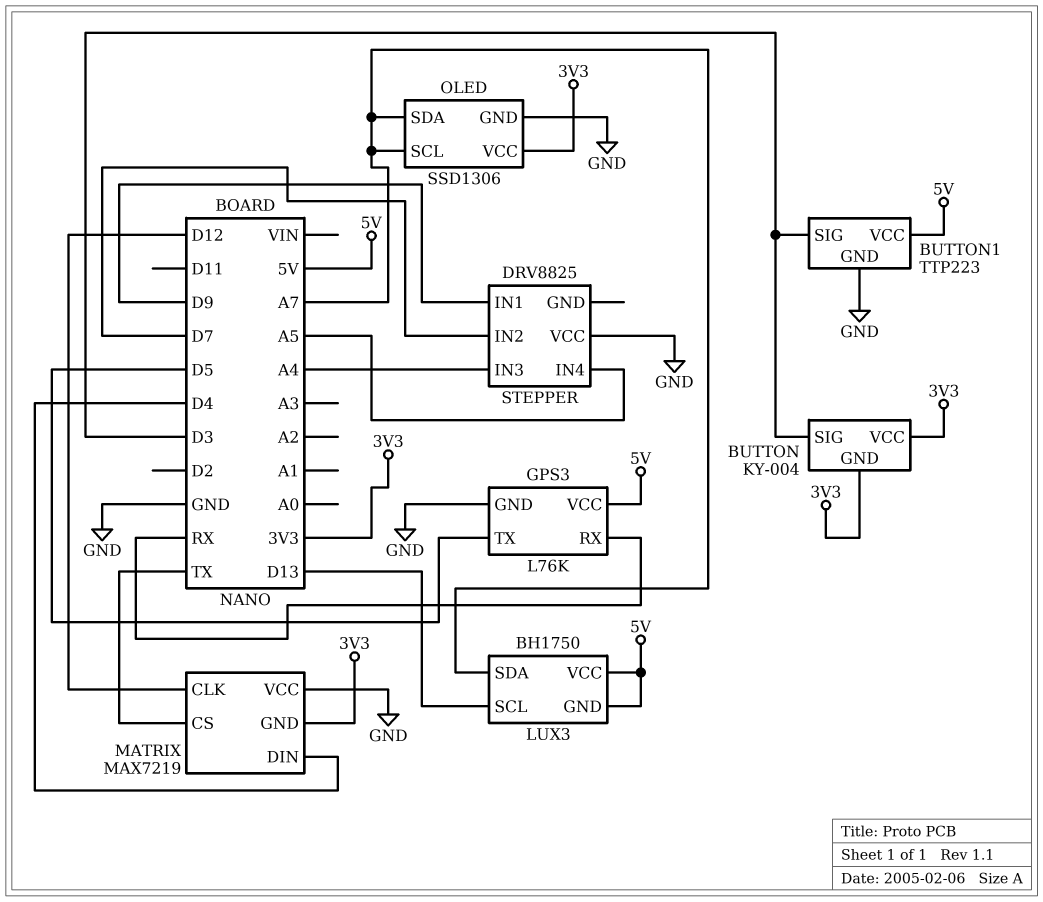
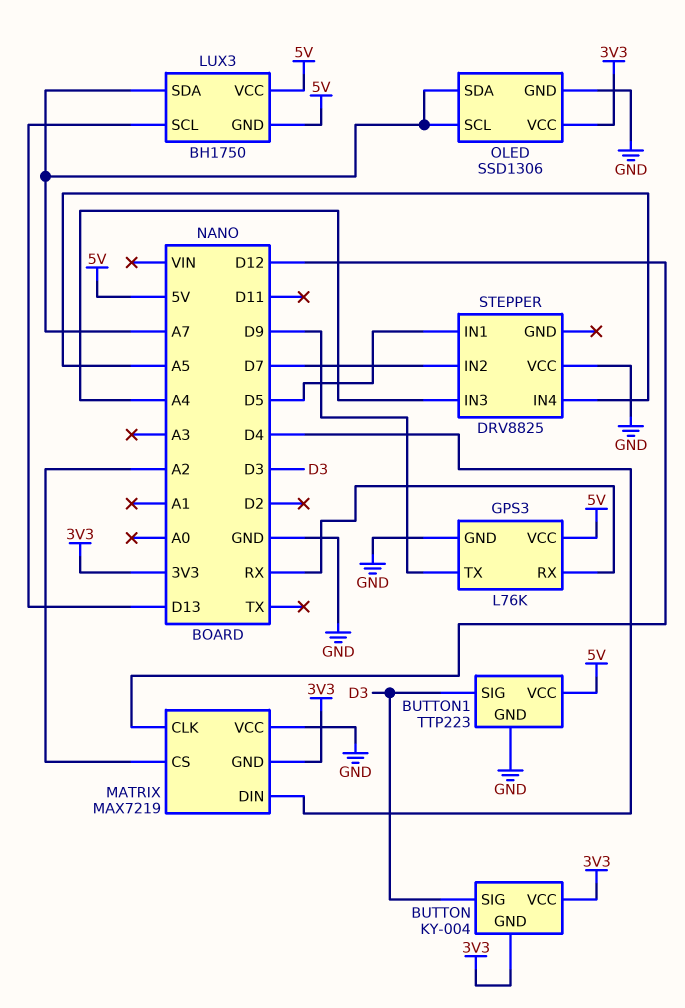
GPS3 pin TX: D5 -> D9
MATRIX pin CS: TX -> A2
STEPPER pin IN1: D9 -> D5

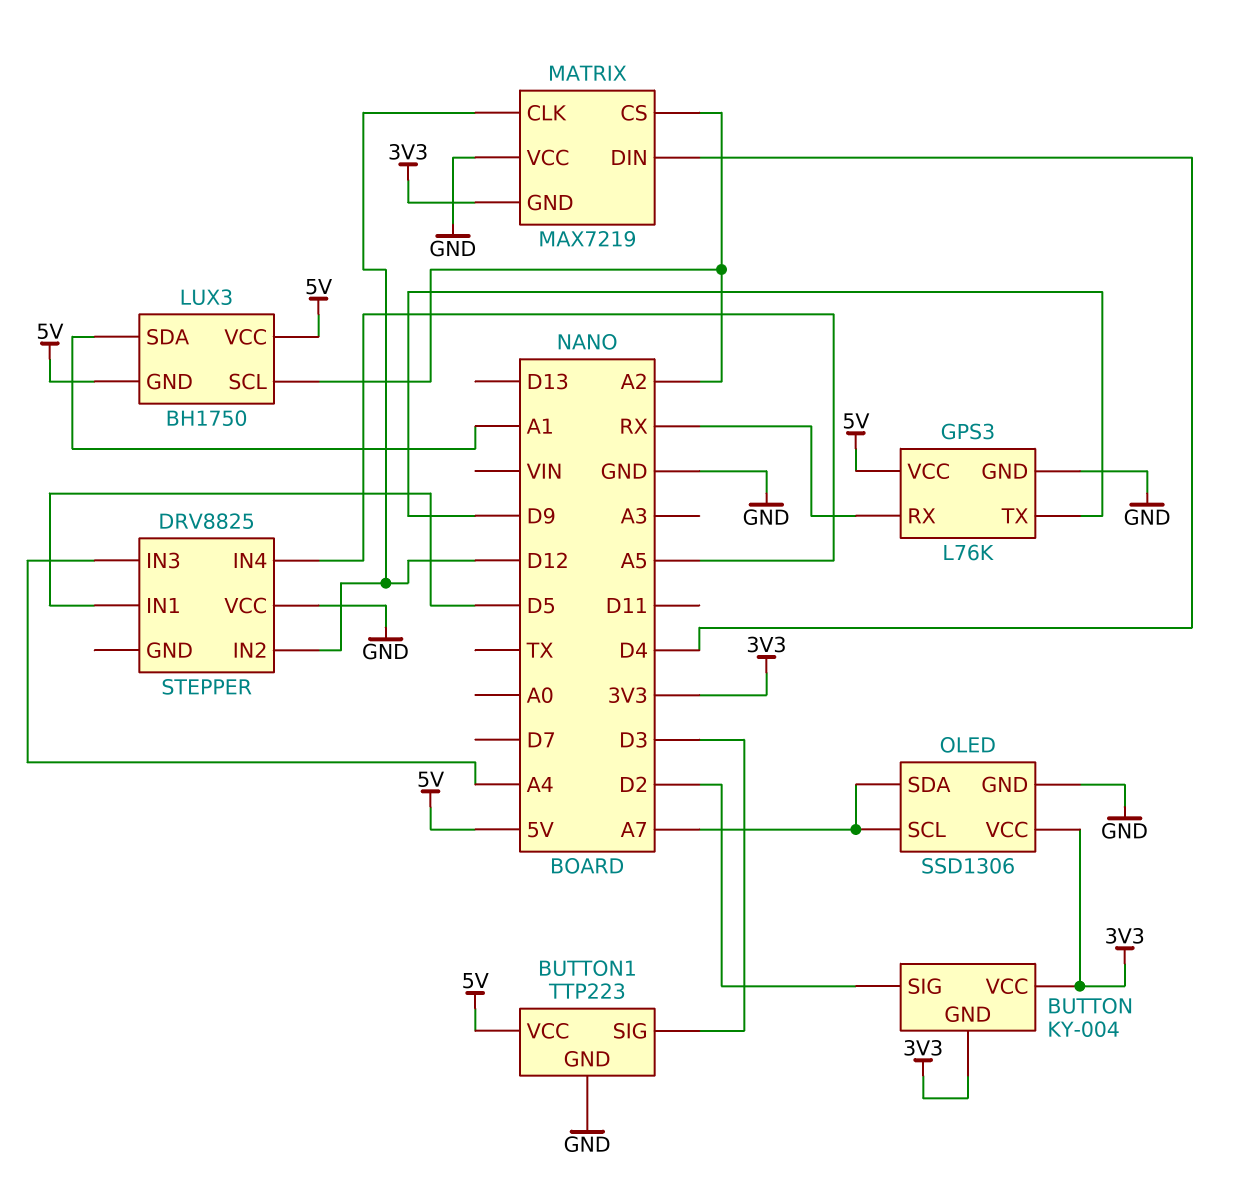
BUTTON pin SIG: D3 -> D2
LUX3 pin SCL: D13 -> A2
LUX3 pin SDA: A7 -> A1
STEPPER pin IN2: D7 -> D12

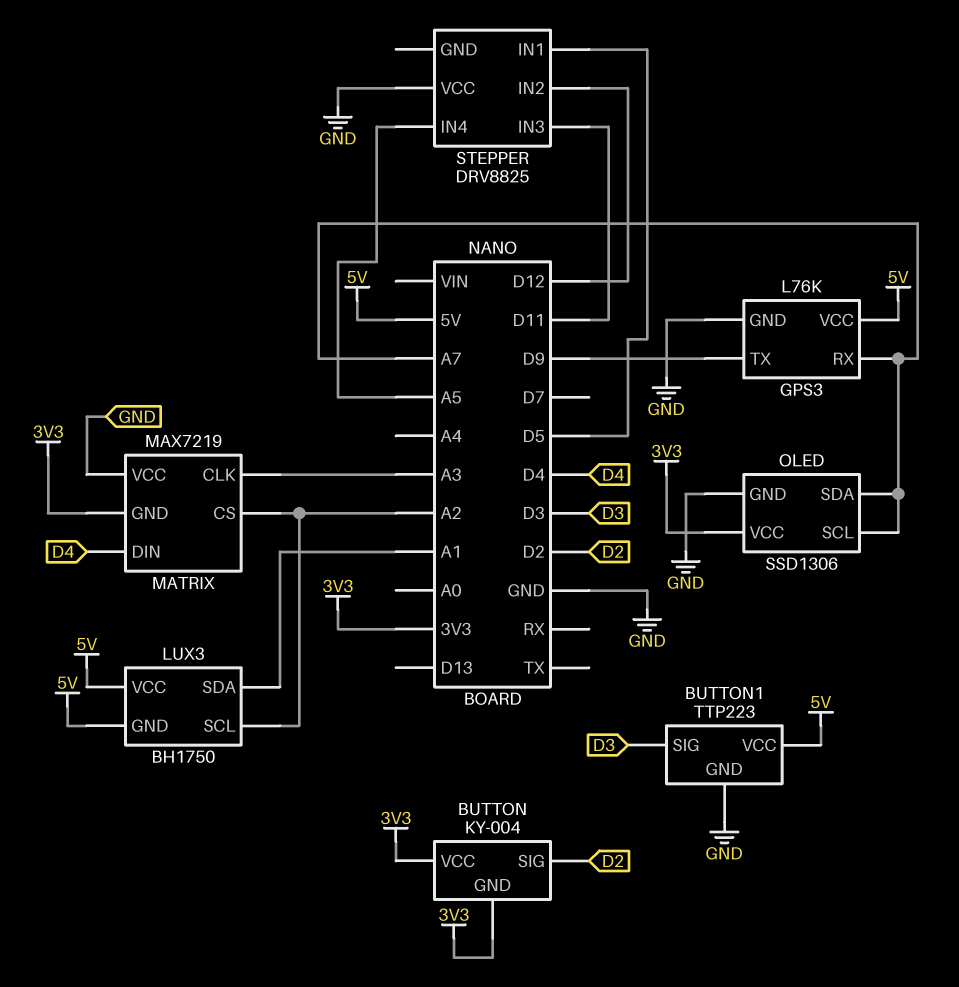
GPS3 pin RX: RX -> A7
MATRIX pin CLK: D12 -> A3
STEPPER pin IN3: A4 -> D11

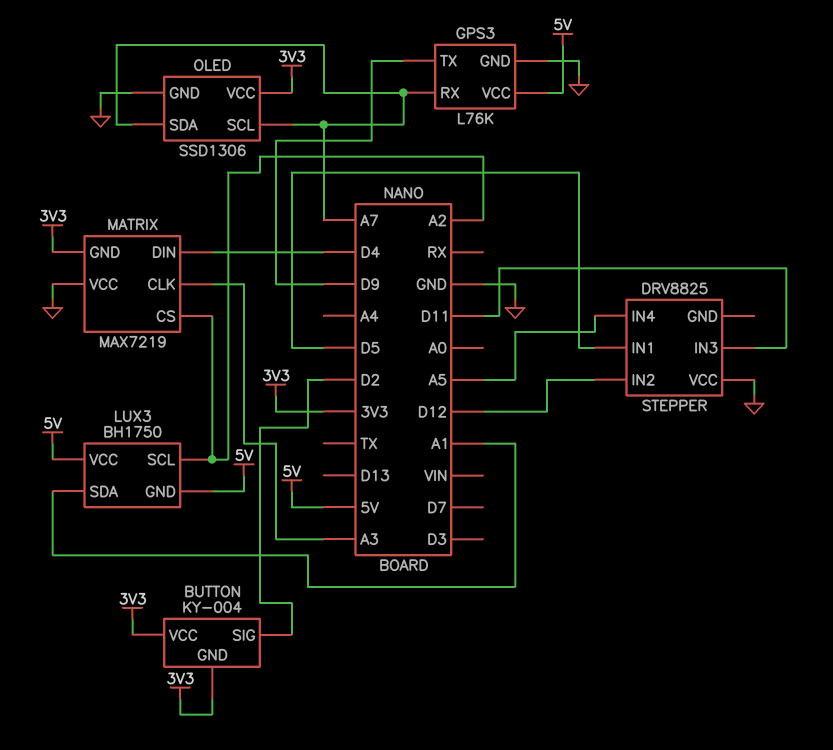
BUTTON1: TTP223 -> none
BUTTON1 pin GND: GND -> none
BUTTON1 pin SIG: D3 -> none
BUTTON1 pin VCC: 5V -> none

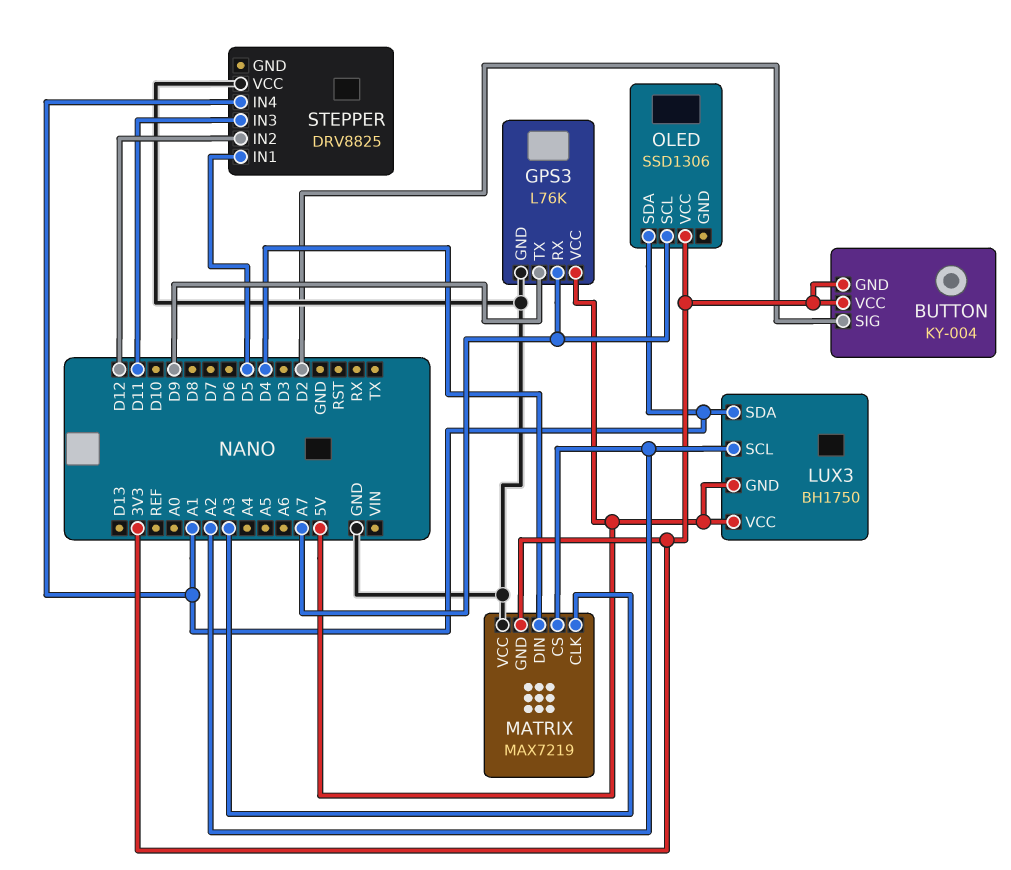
OLED pin GND: GND -> none
OLED pin SDA: A7 -> A1
STEPPER pin IN4: A5 -> A1

